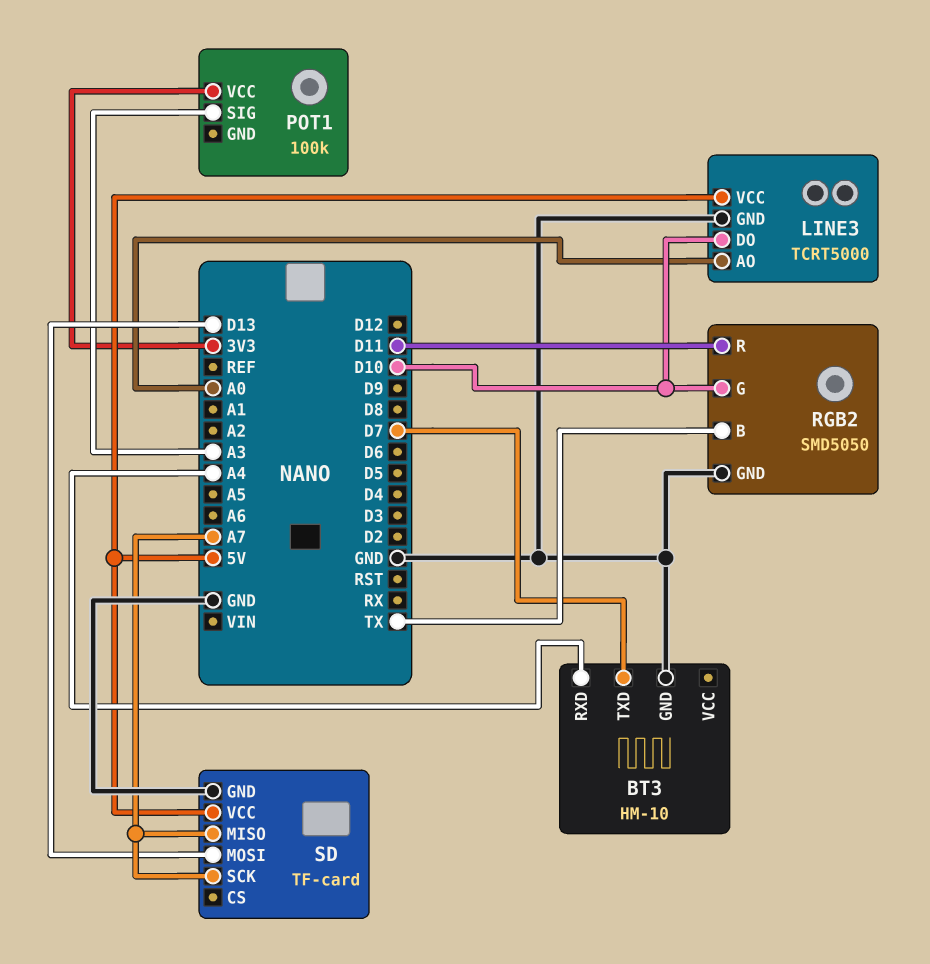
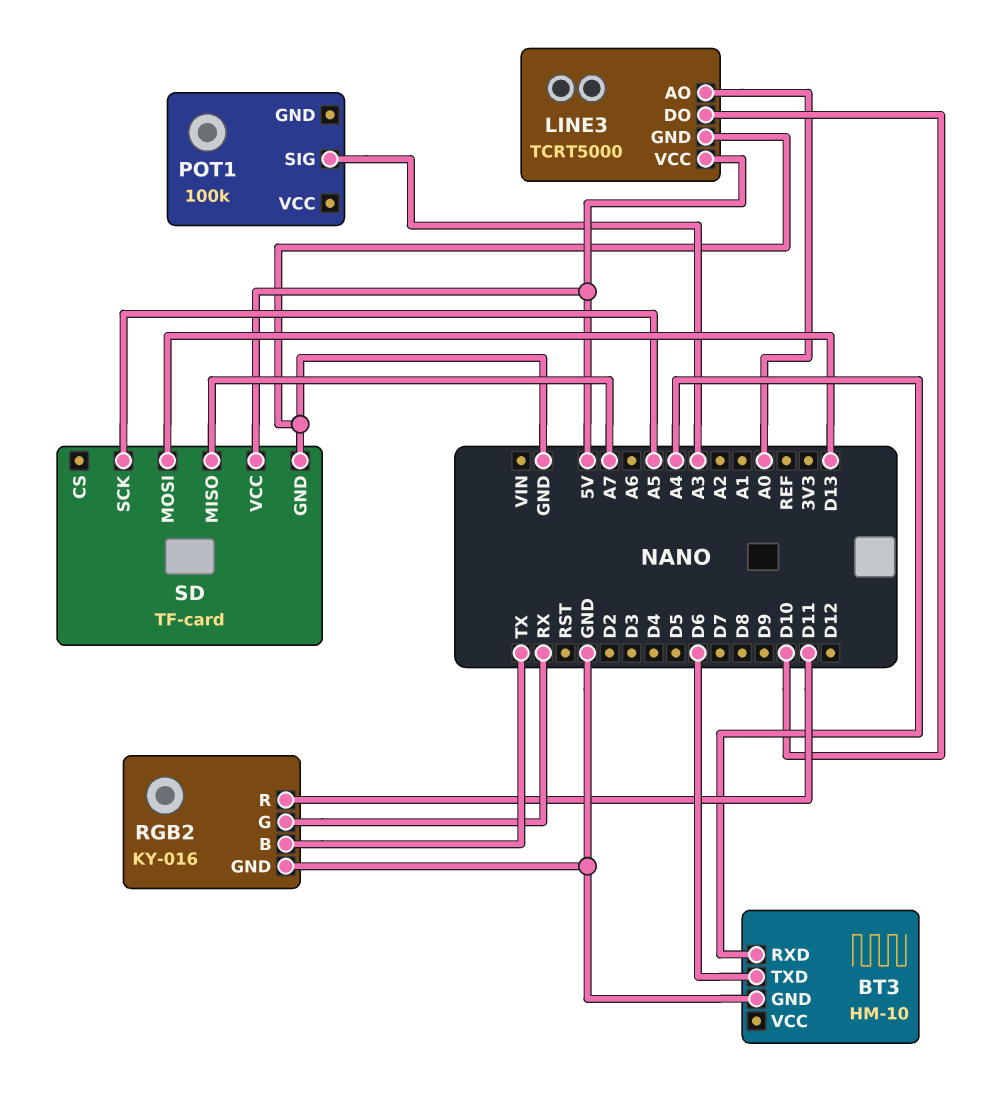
BT3 pin TXD: D7 -> D6
POT1 pin VCC: 3V3 -> none
RGB2: SMD5050 -> KY-016
RGB2 pin G: D10 -> RX
SD pin SCK: A7 -> A5

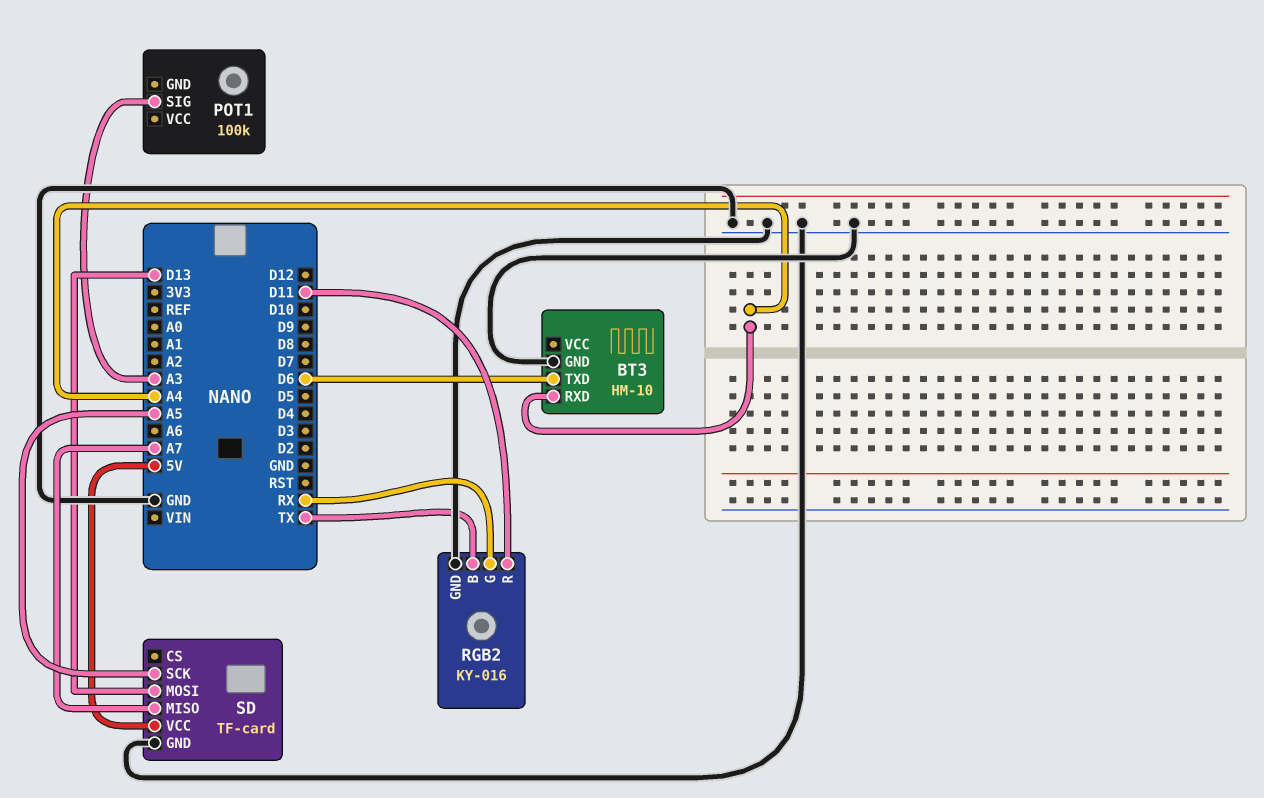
LINE3: TCRT5000 -> none
LINE3 pin AO: A0 -> none
LINE3 pin DO: D10 -> none
LINE3 pin GND: GND -> none
LINE3 pin VCC: 5V -> none

